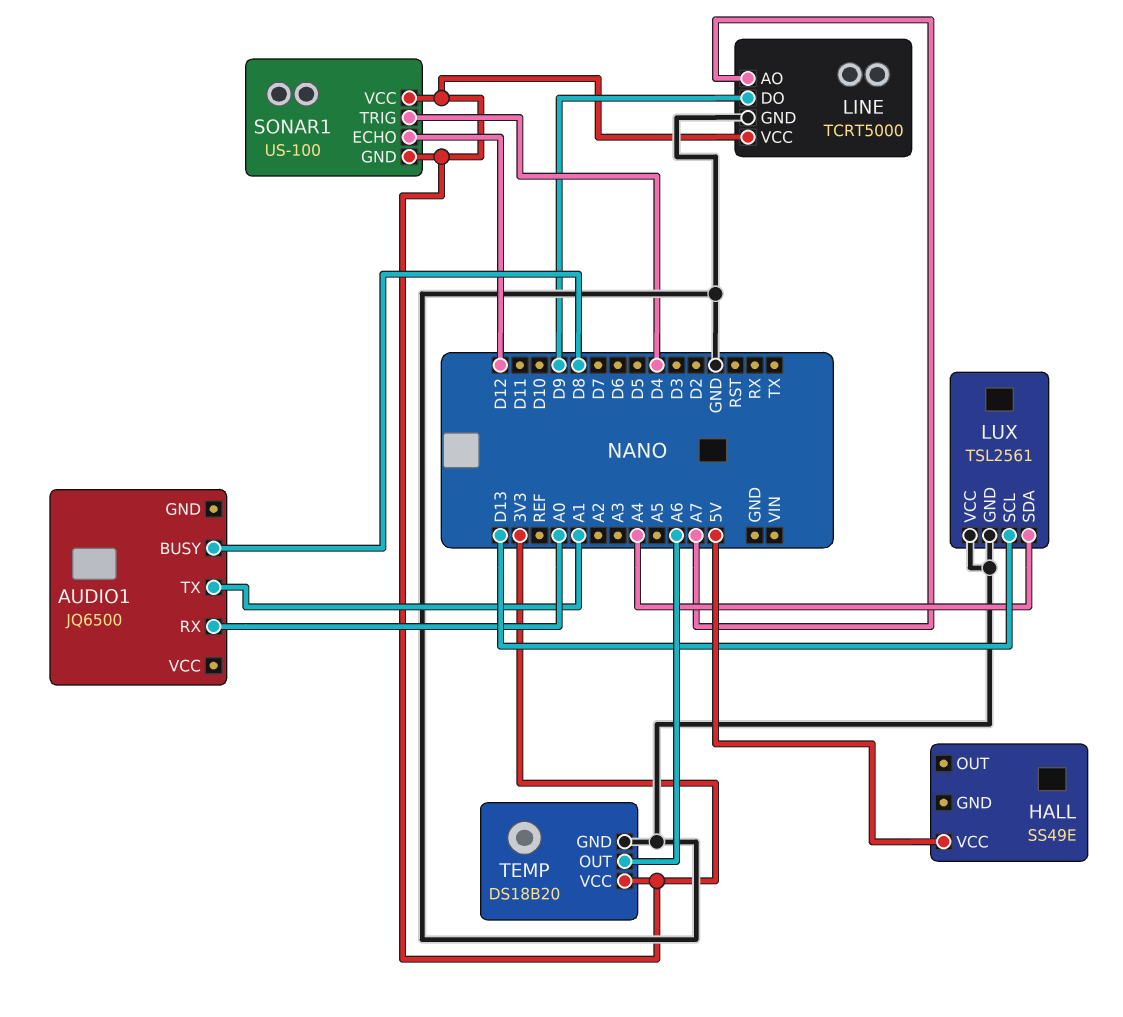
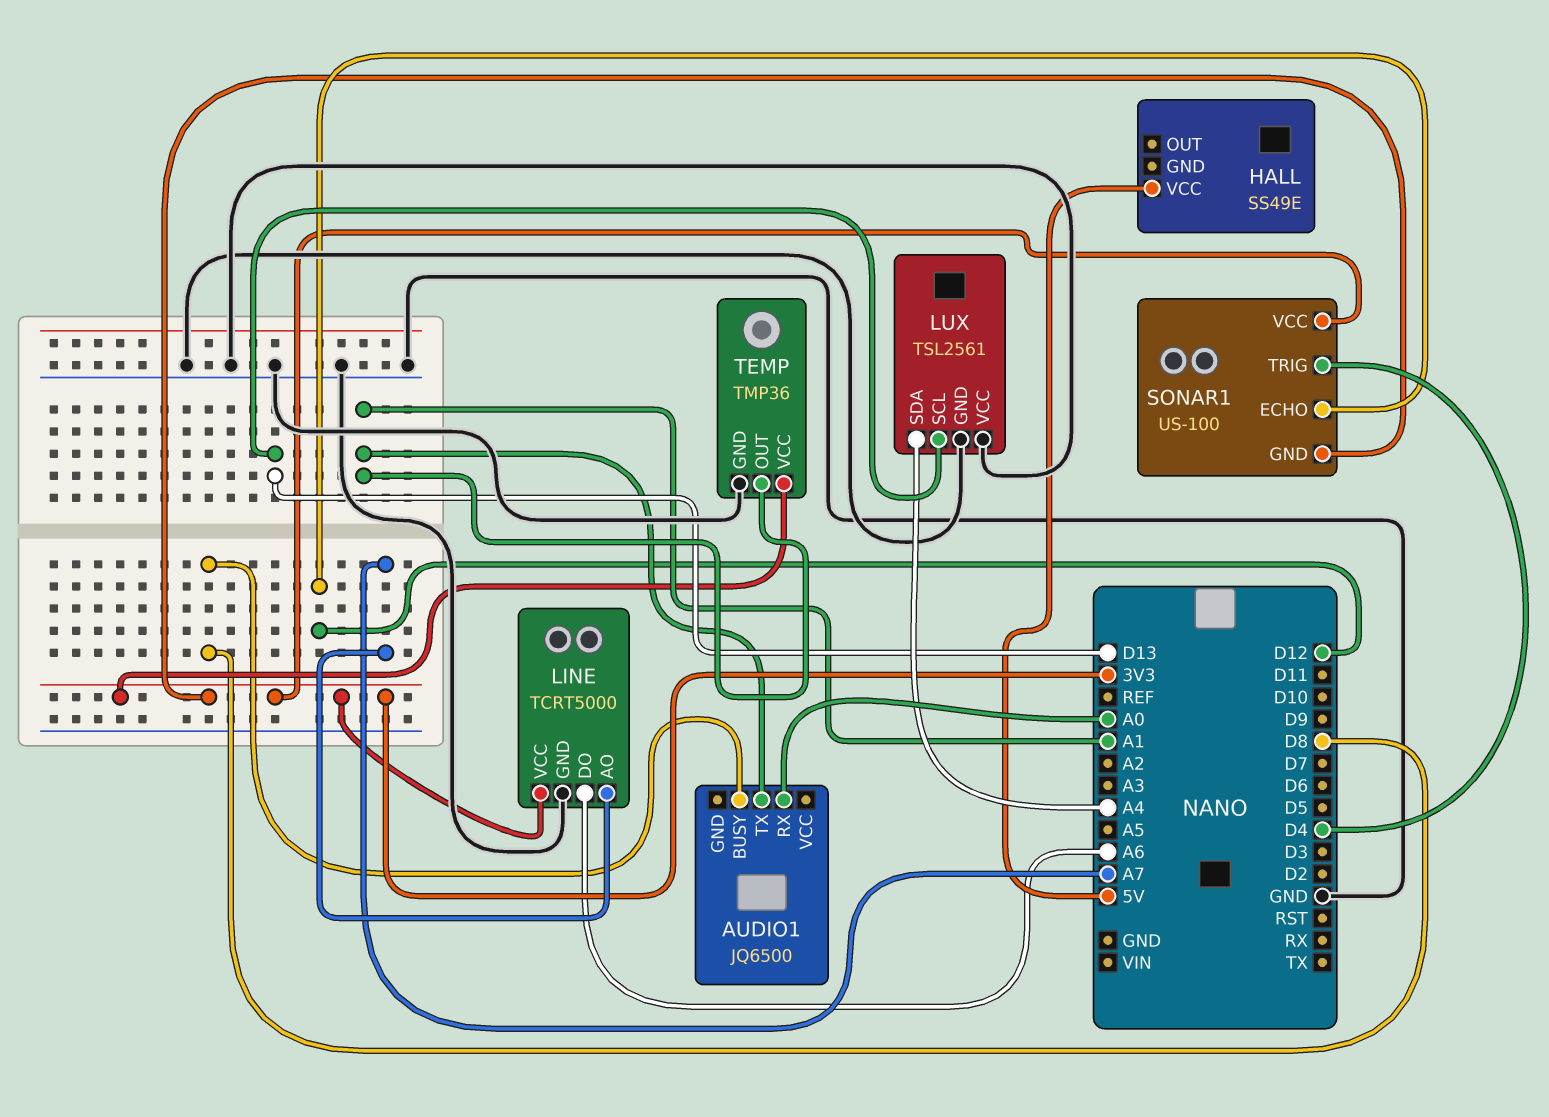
LINE pin DO: D9 -> A6
TEMP: DS18B20 -> TMP36
TEMP pin OUT: A6 -> A1

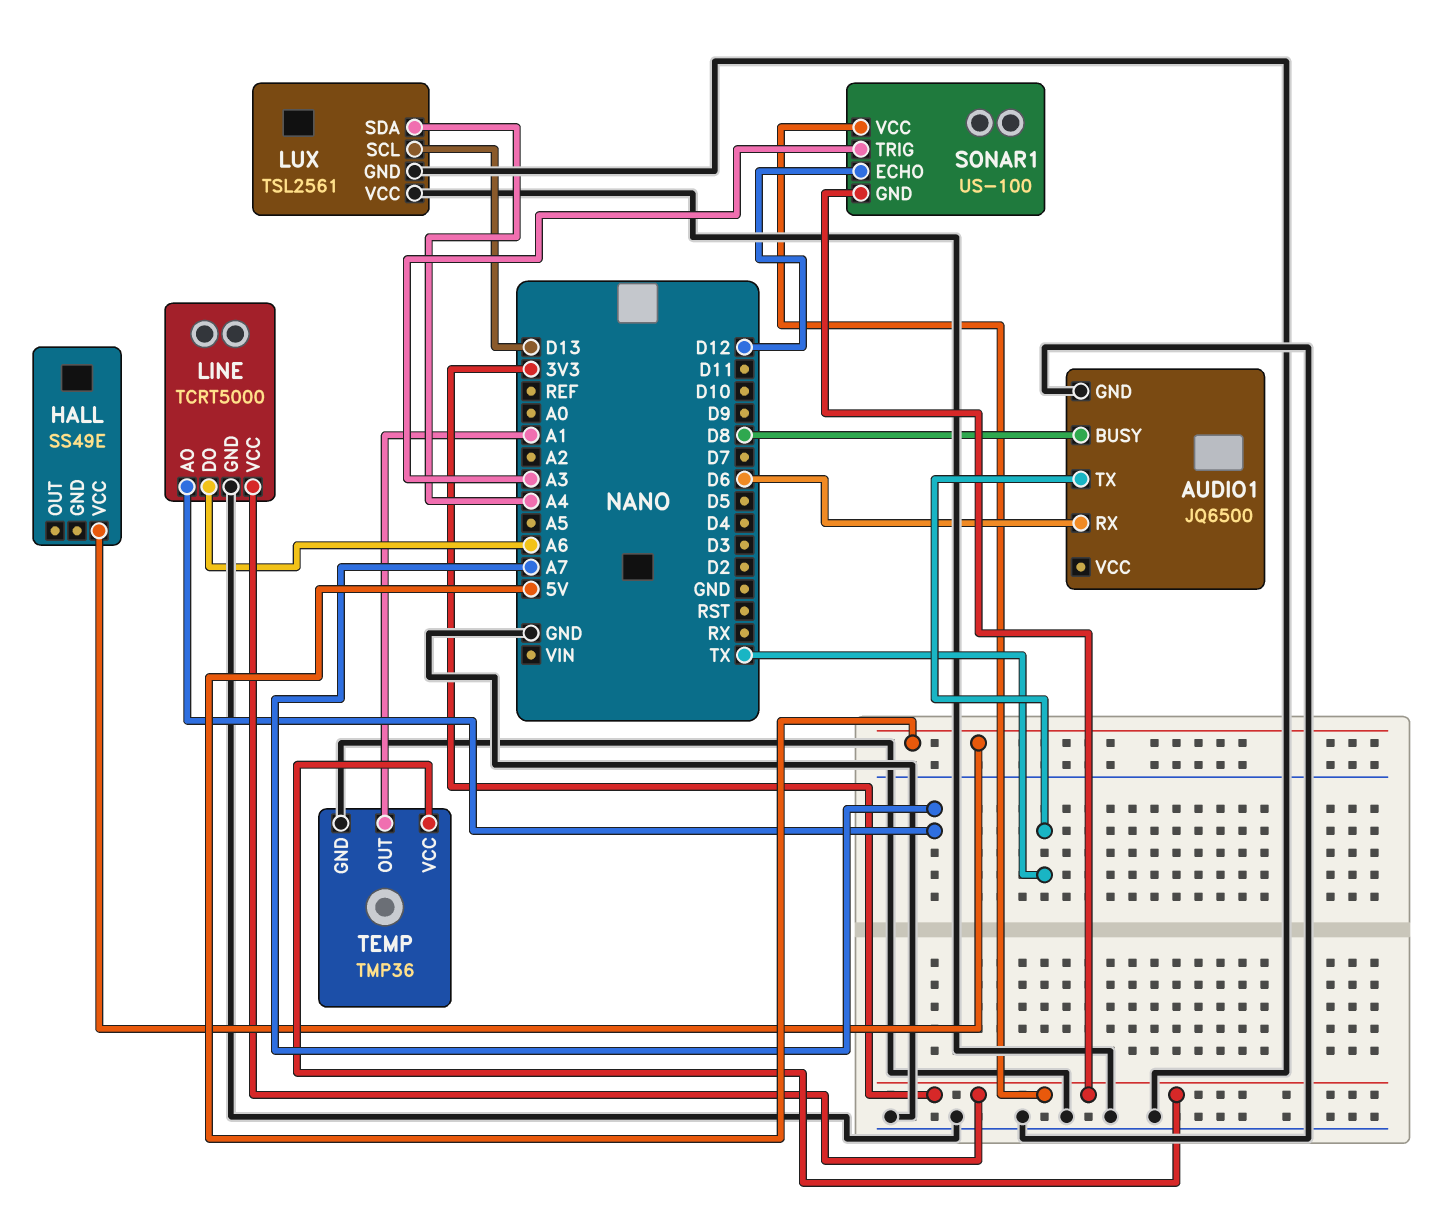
AUDIO1 pin GND: none -> GND
AUDIO1 pin RX: A0 -> D6
AUDIO1 pin TX: A1 -> TX
SONAR1 pin TRIG: D4 -> A3

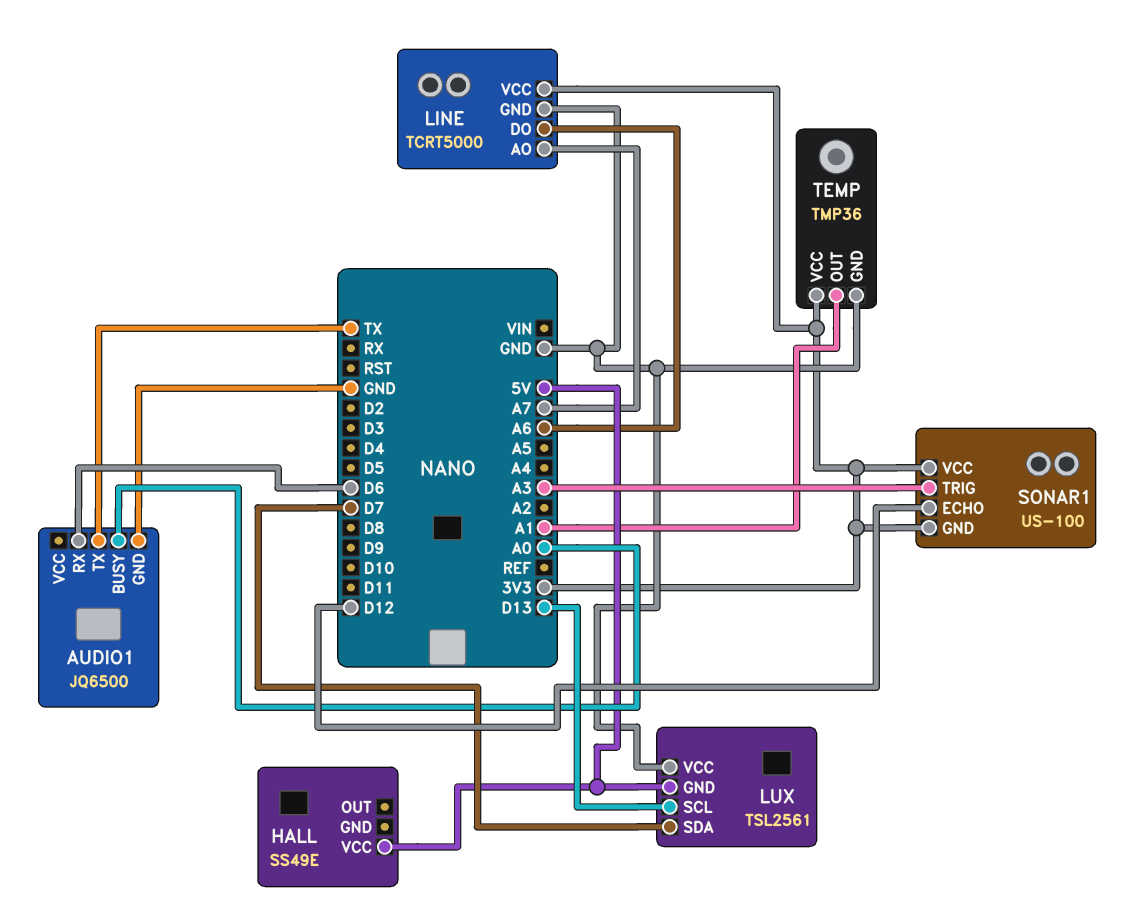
AUDIO1 pin BUSY: D8 -> A0
LUX pin GND: GND -> 5V
LUX pin SDA: A4 -> D7

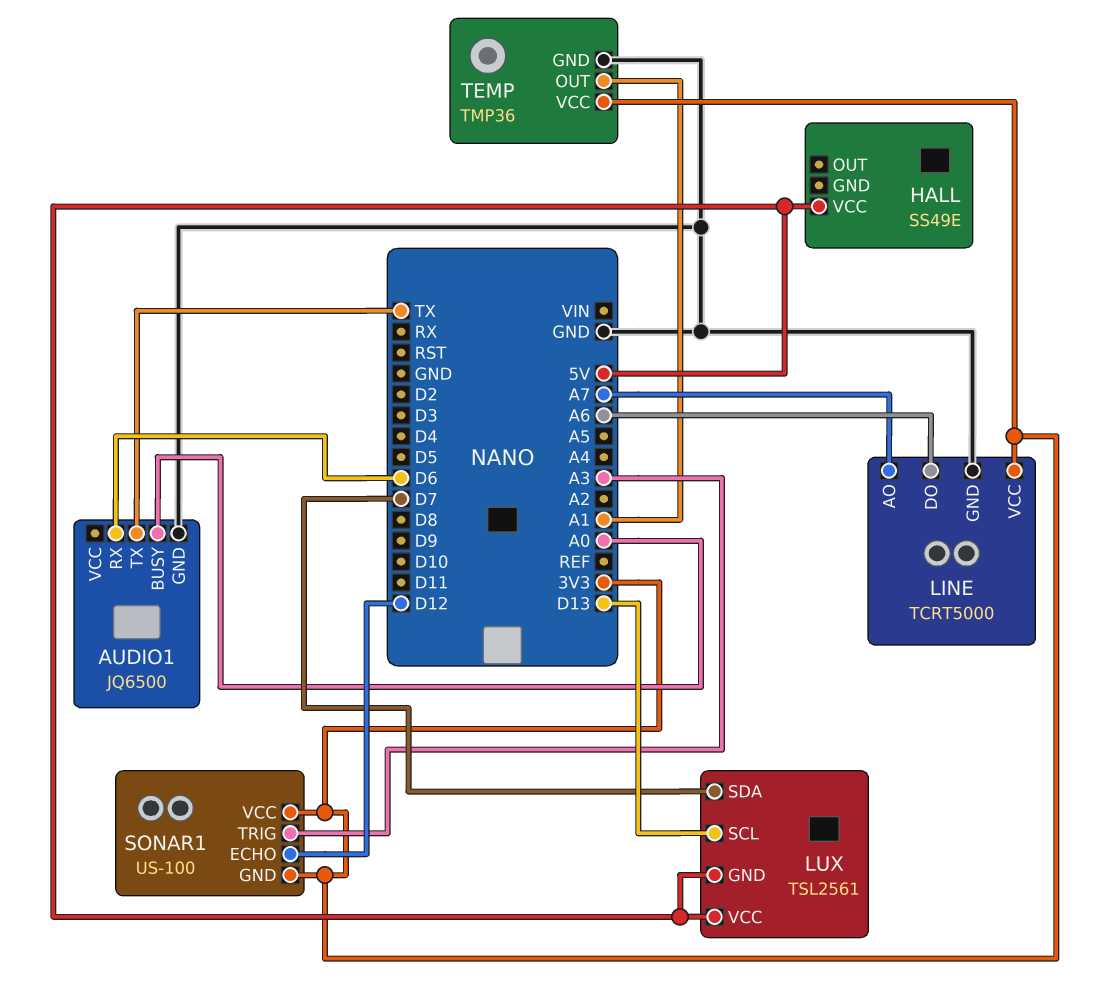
LUX pin VCC: GND -> 5V

